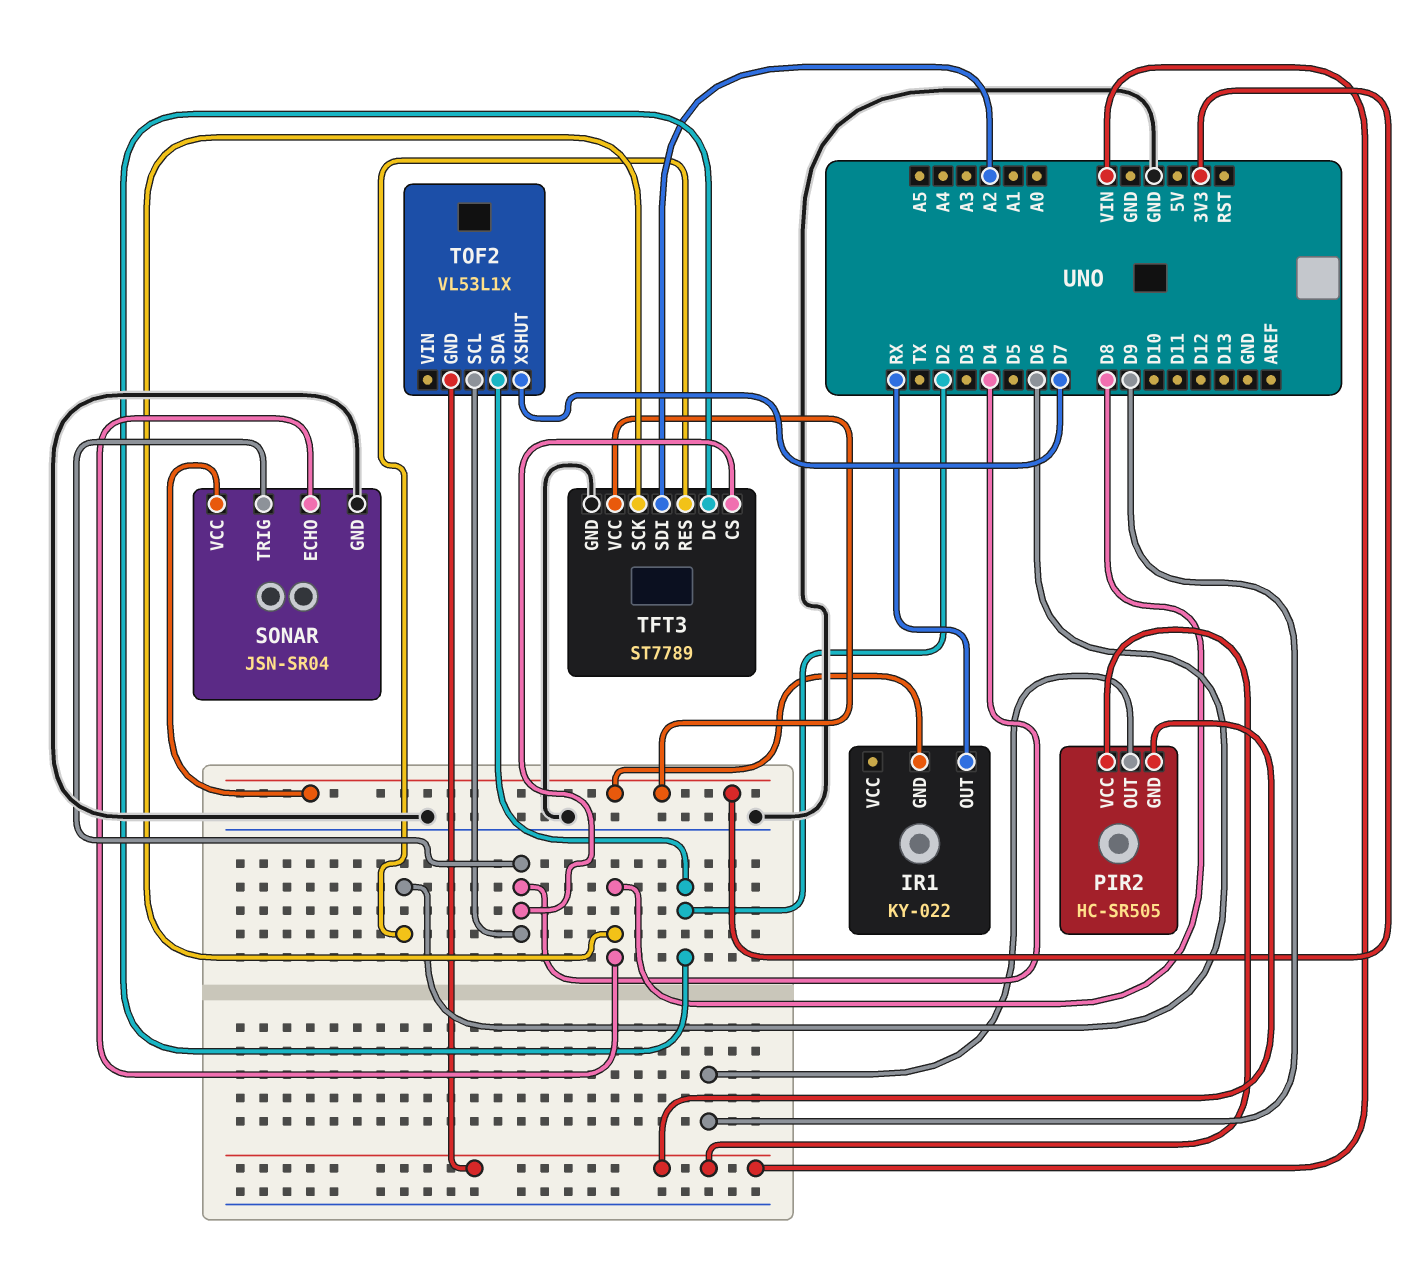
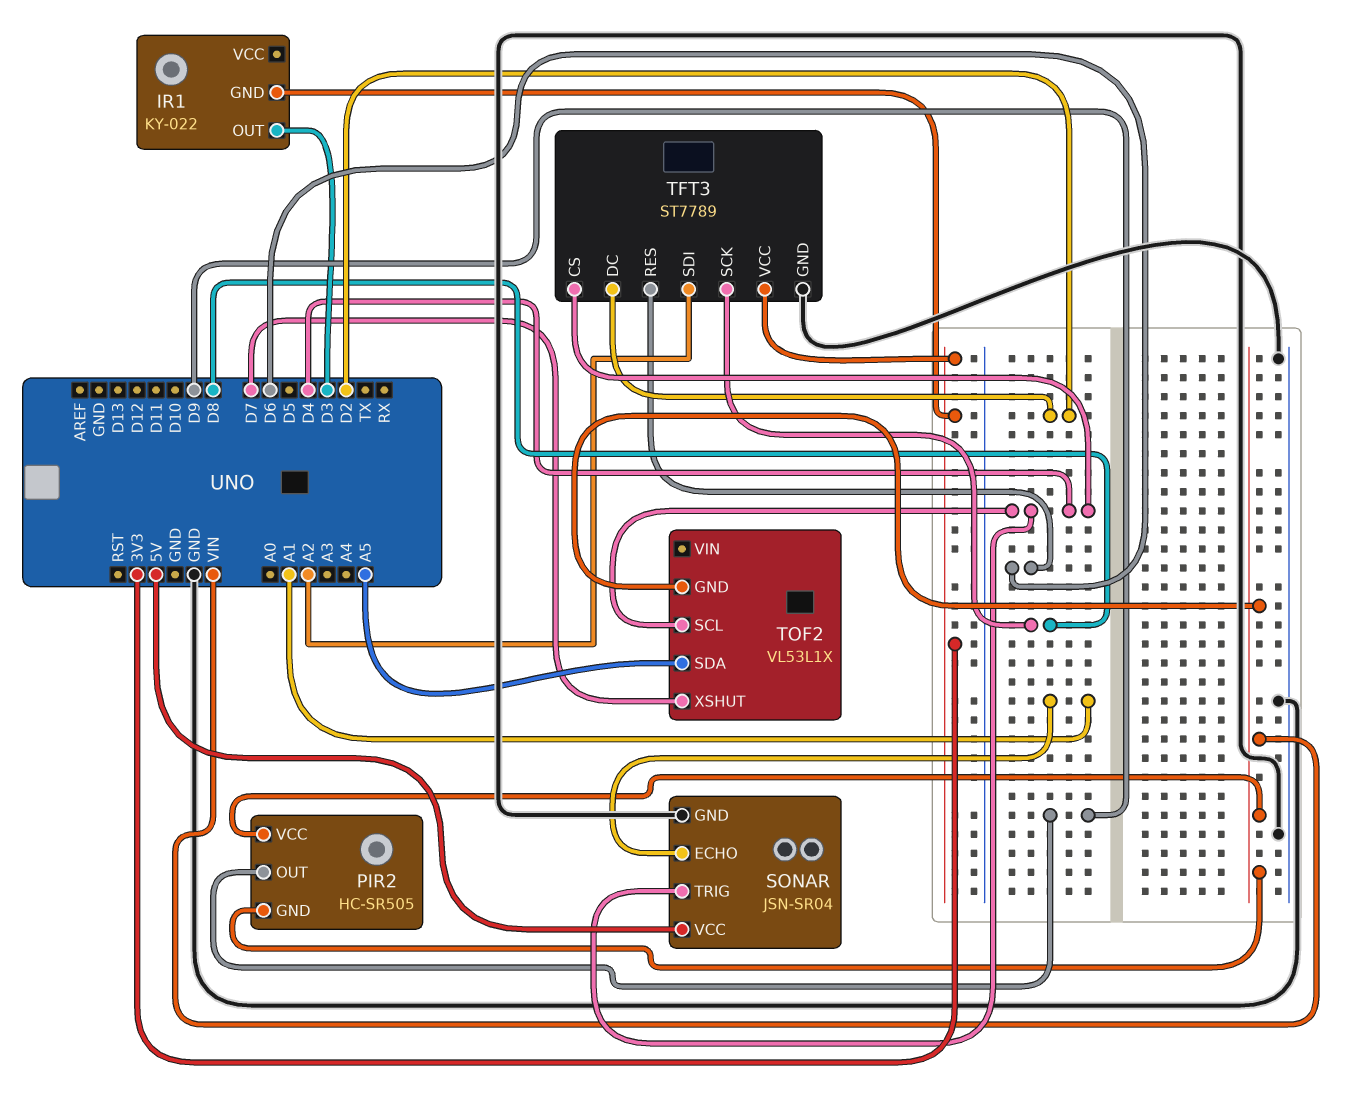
IR1 pin OUT: RX -> D3
SONAR pin ECHO: D8 -> A1
SONAR pin VCC: 3V3 -> 5V
TOF2 pin SDA: D2 -> A5

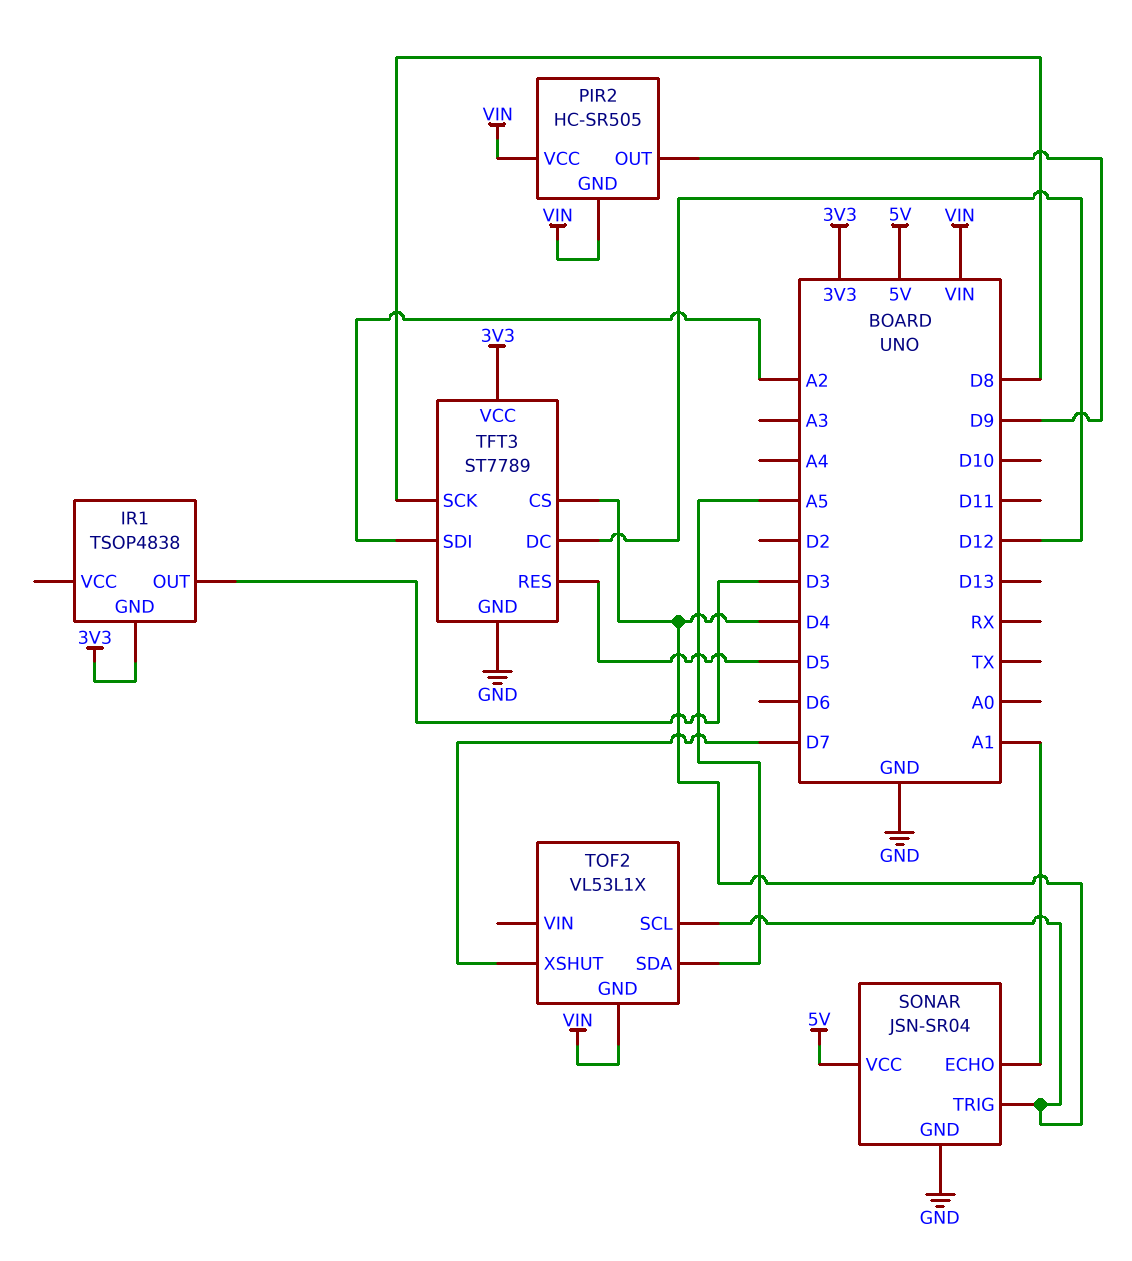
IR1: KY-022 -> TSOP4838
TFT3 pin DC: D2 -> D12
TFT3 pin RES: D6 -> D5

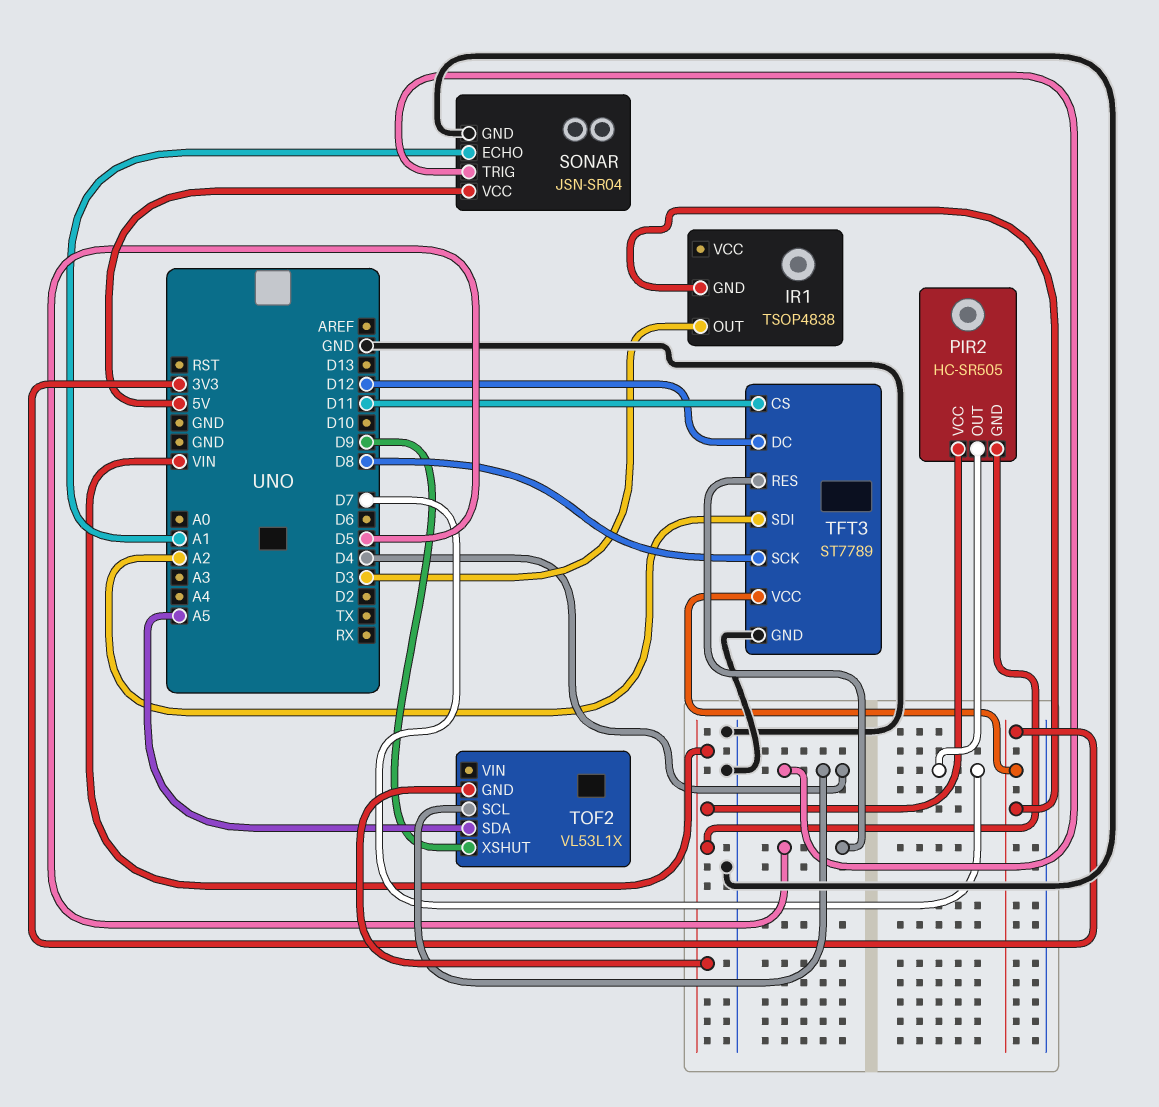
PIR2 pin OUT: D9 -> D7
TFT3 pin CS: D4 -> D11
TOF2 pin XSHUT: D7 -> D9

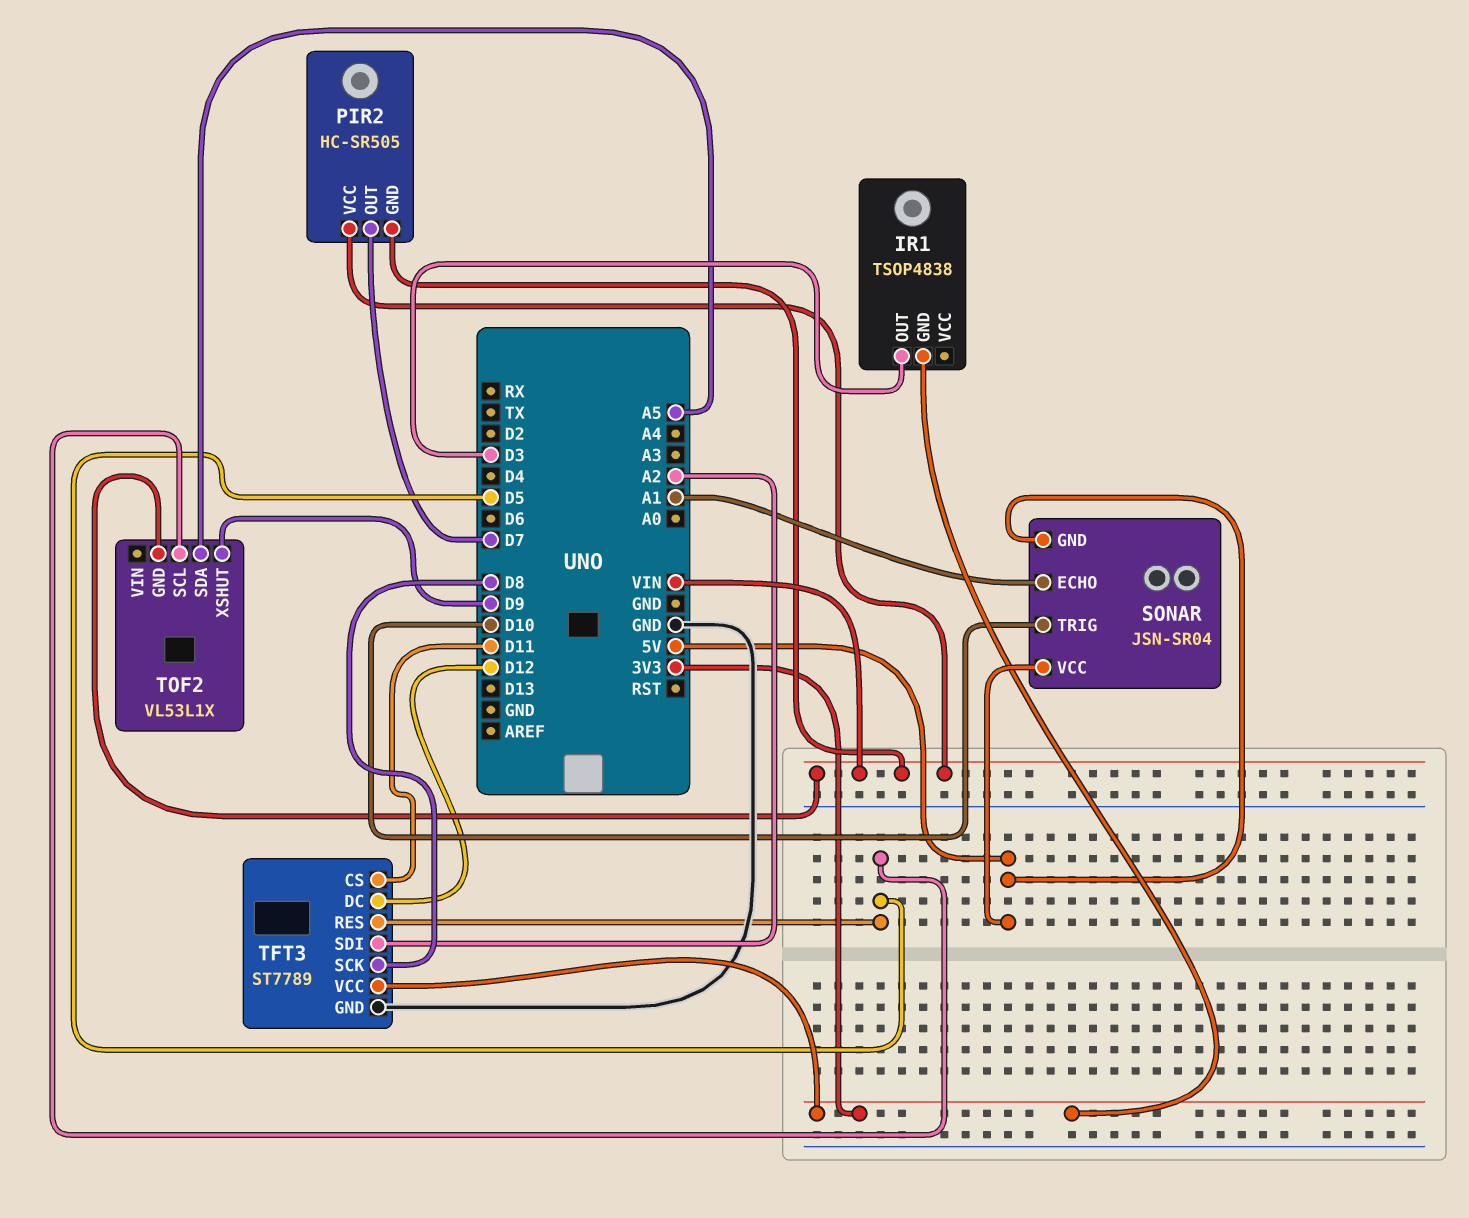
SONAR pin GND: GND -> 5V
SONAR pin TRIG: D4 -> D10
TOF2 pin SCL: D4 -> D5

